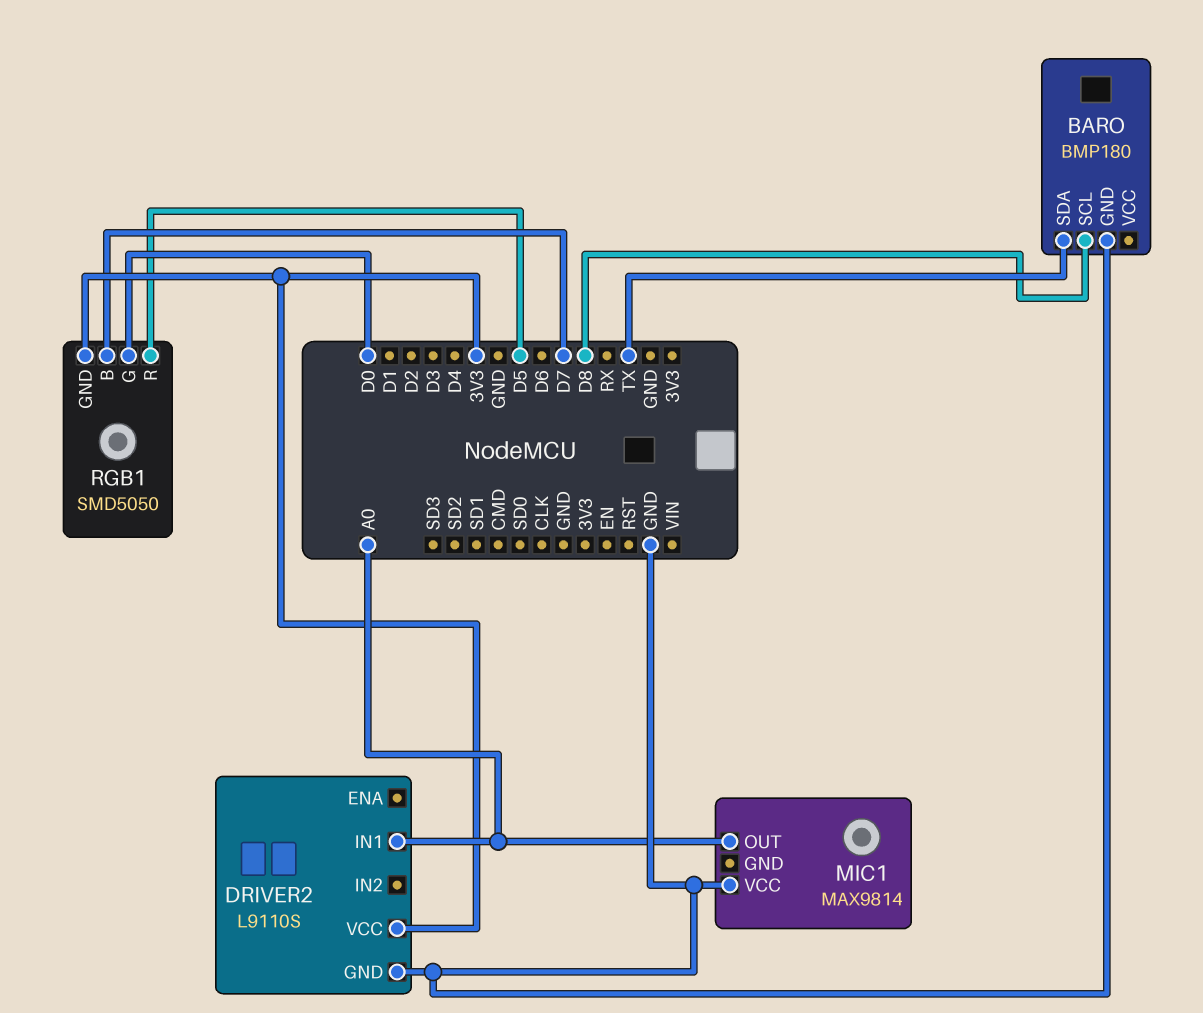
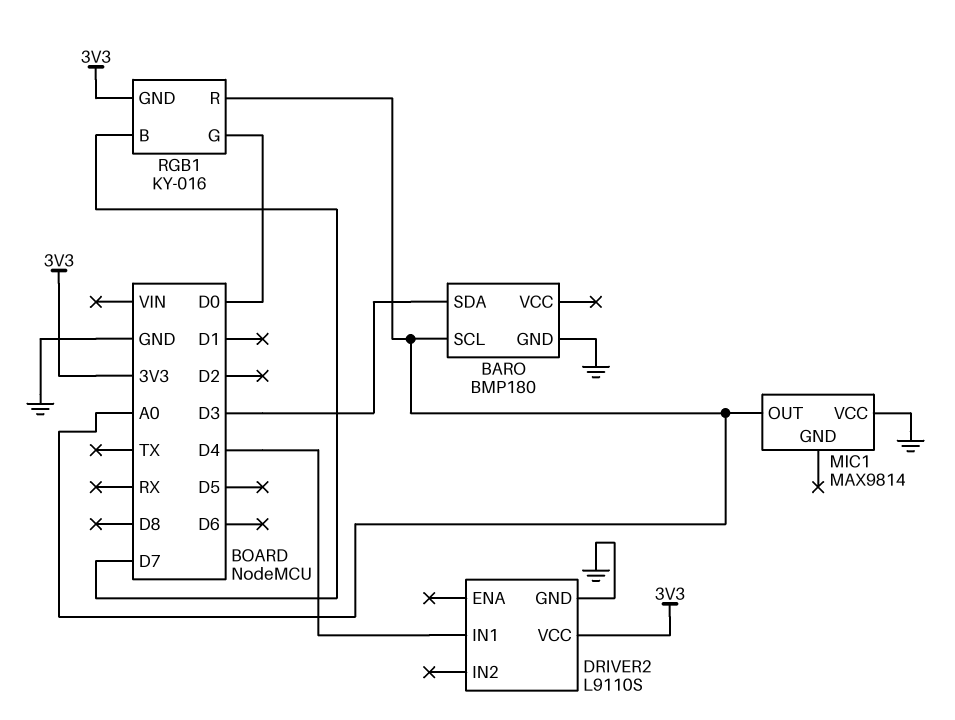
BARO pin SCL: D8 -> A0
BARO pin SDA: TX -> D3
DRIVER2 pin IN1: A0 -> D4
RGB1: SMD5050 -> KY-016
RGB1 pin R: D5 -> A0

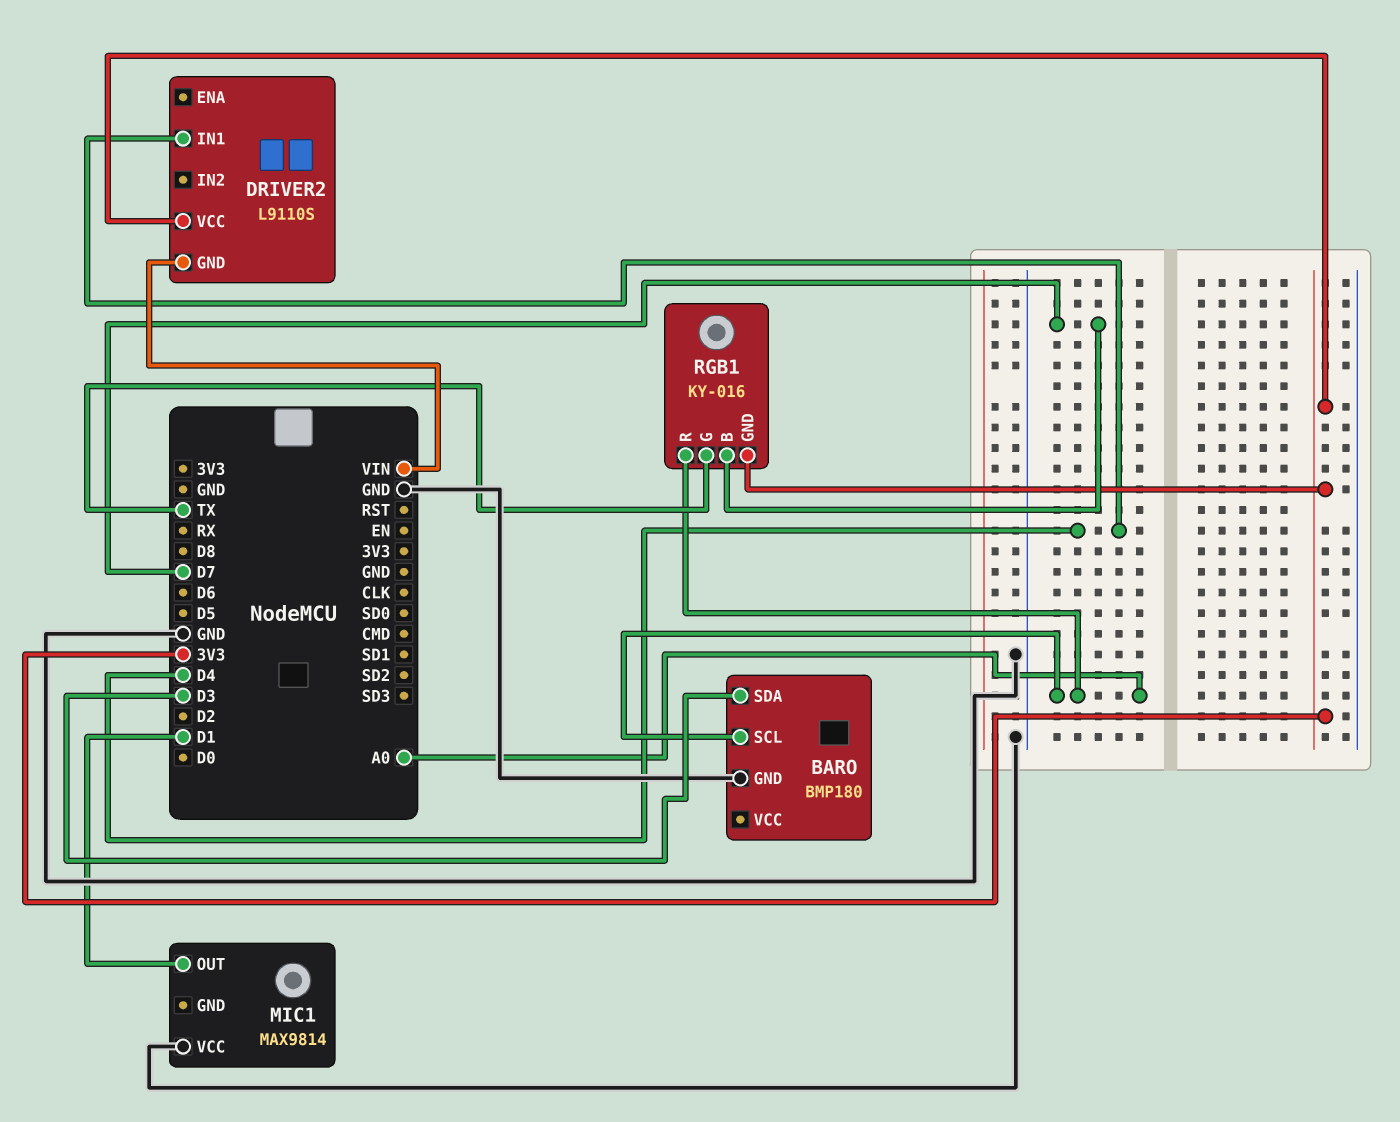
DRIVER2 pin GND: GND -> VIN
MIC1 pin OUT: A0 -> D1
RGB1 pin G: D0 -> TX

